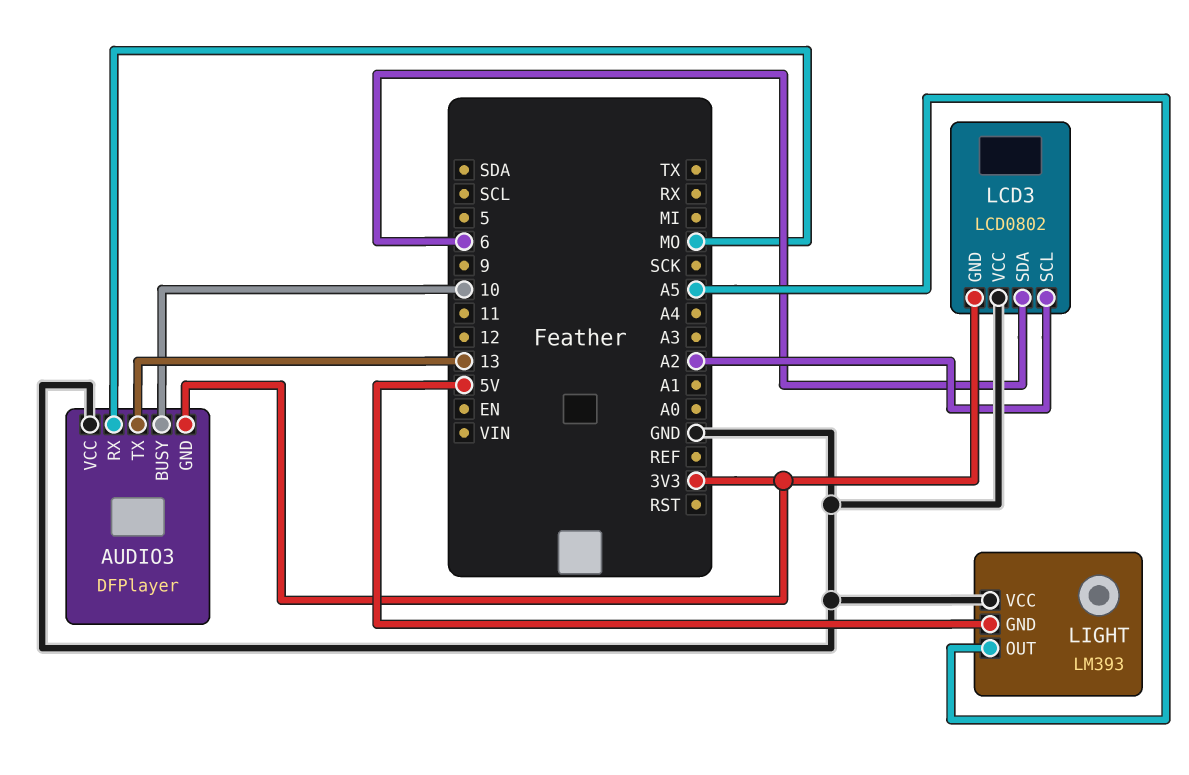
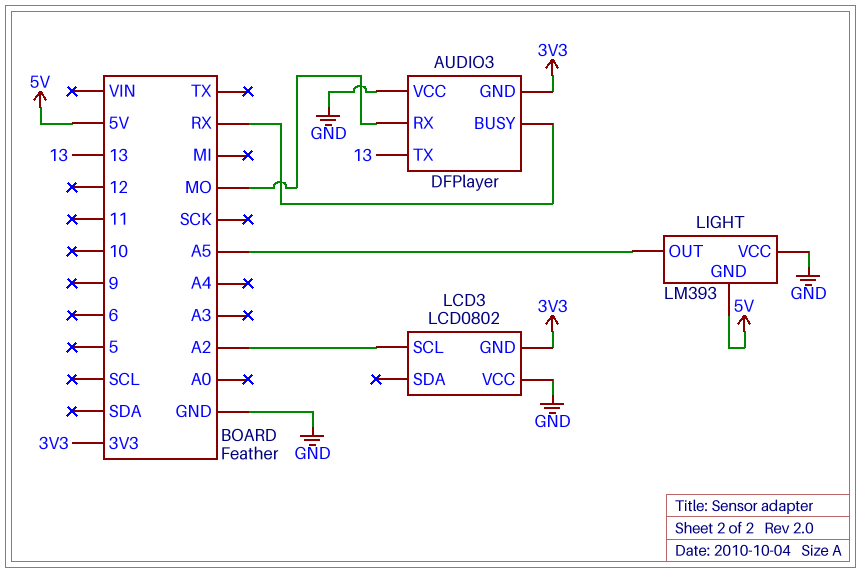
AUDIO3 pin BUSY: 10 -> RX
LCD3 pin SDA: 6 -> none

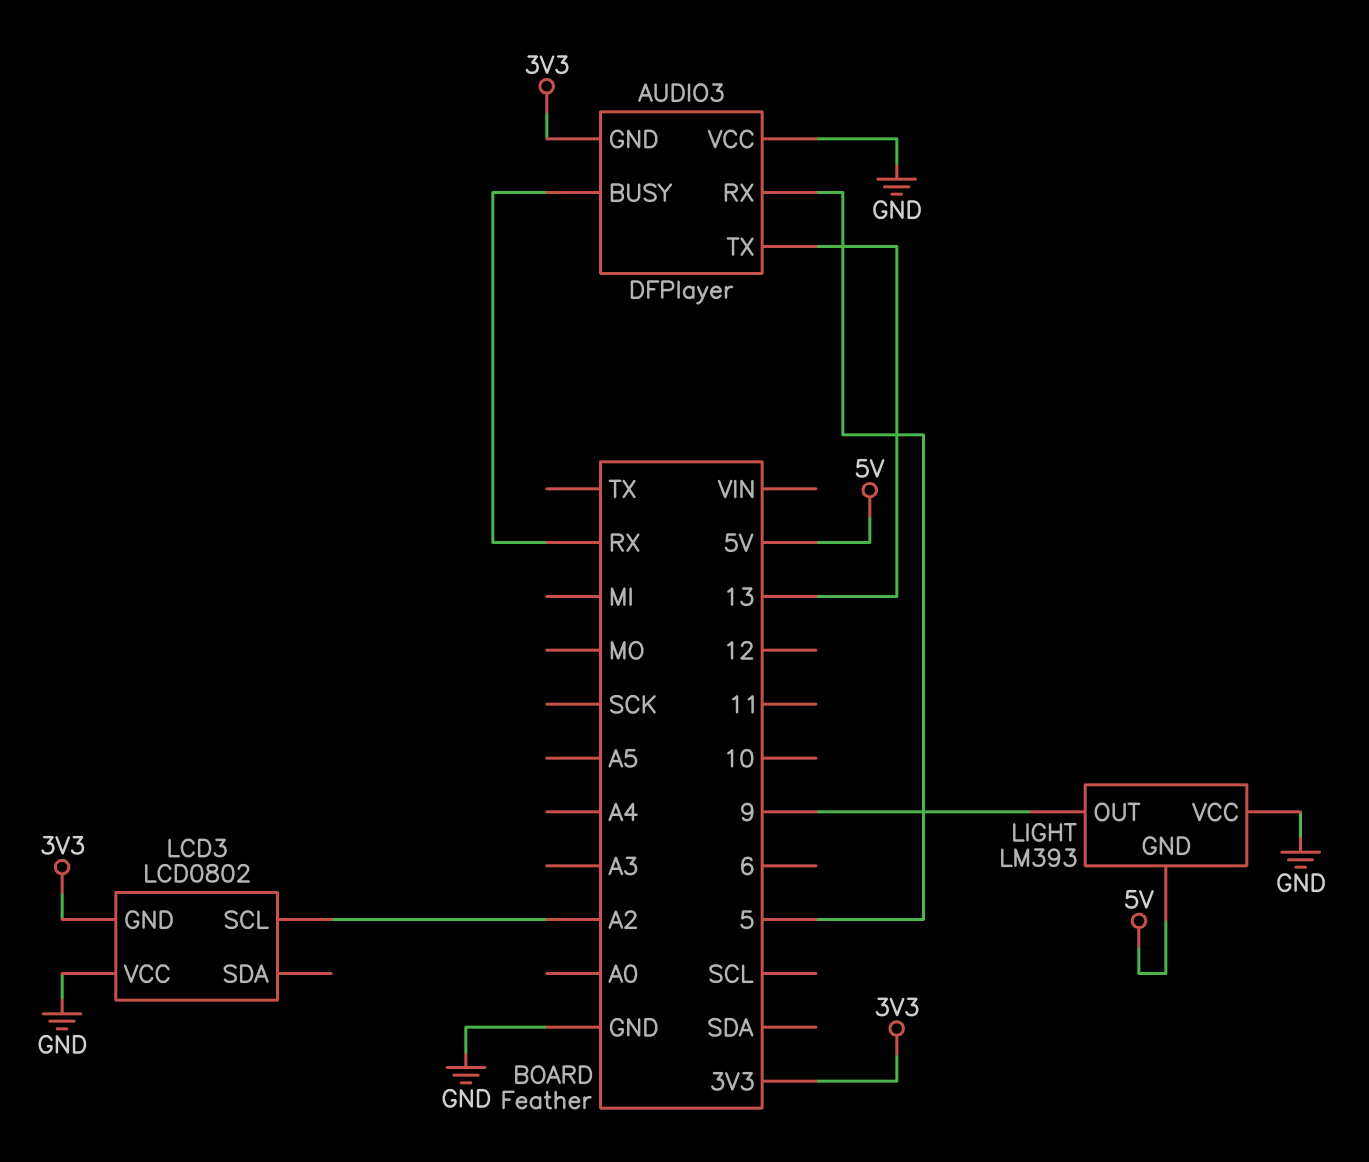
AUDIO3 pin RX: MO -> 5
LIGHT pin OUT: A5 -> 9

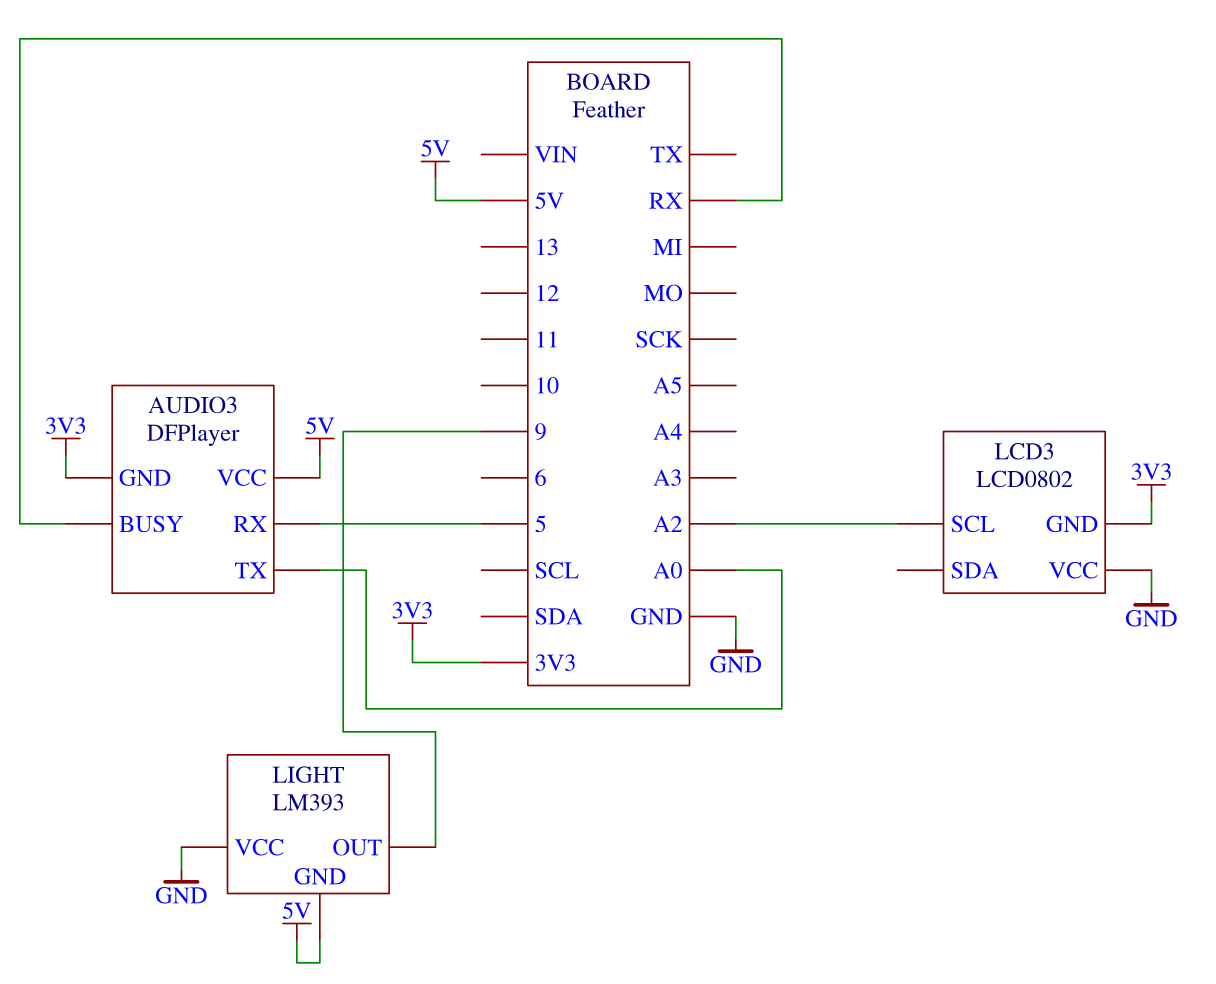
AUDIO3 pin TX: 13 -> A0
AUDIO3 pin VCC: GND -> 5V

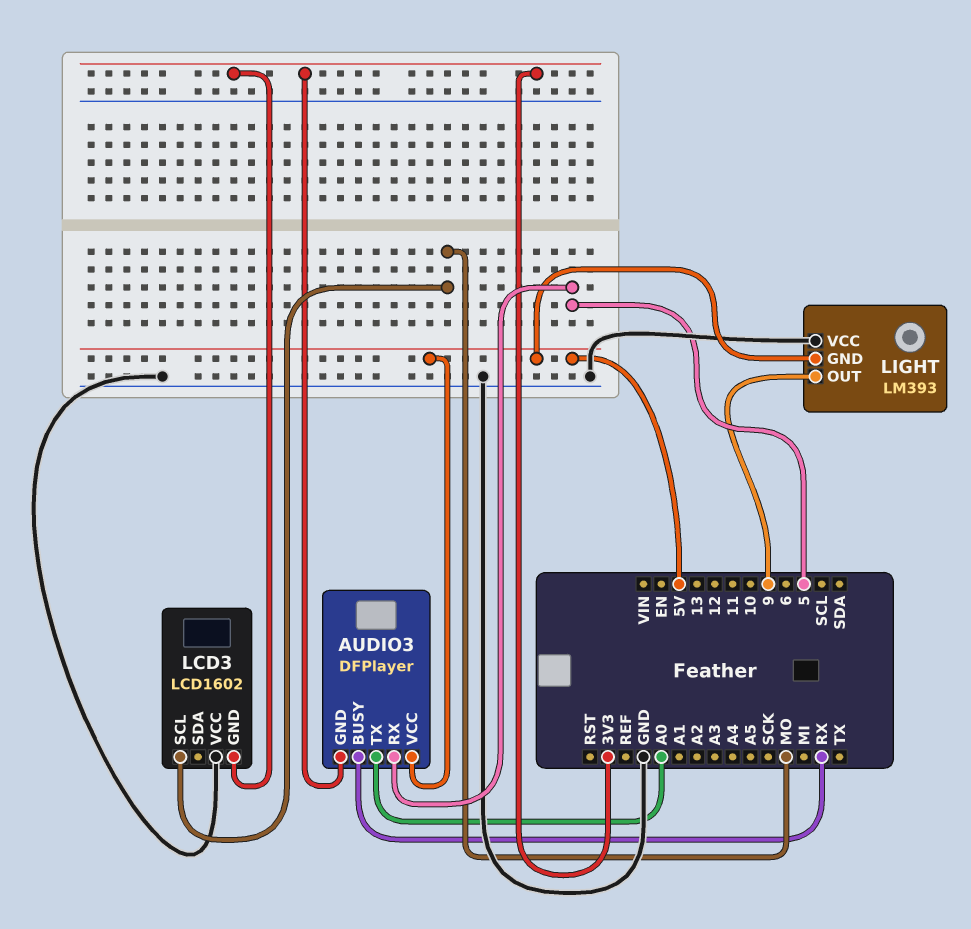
LCD3: LCD0802 -> LCD1602
LCD3 pin SCL: A2 -> MO

